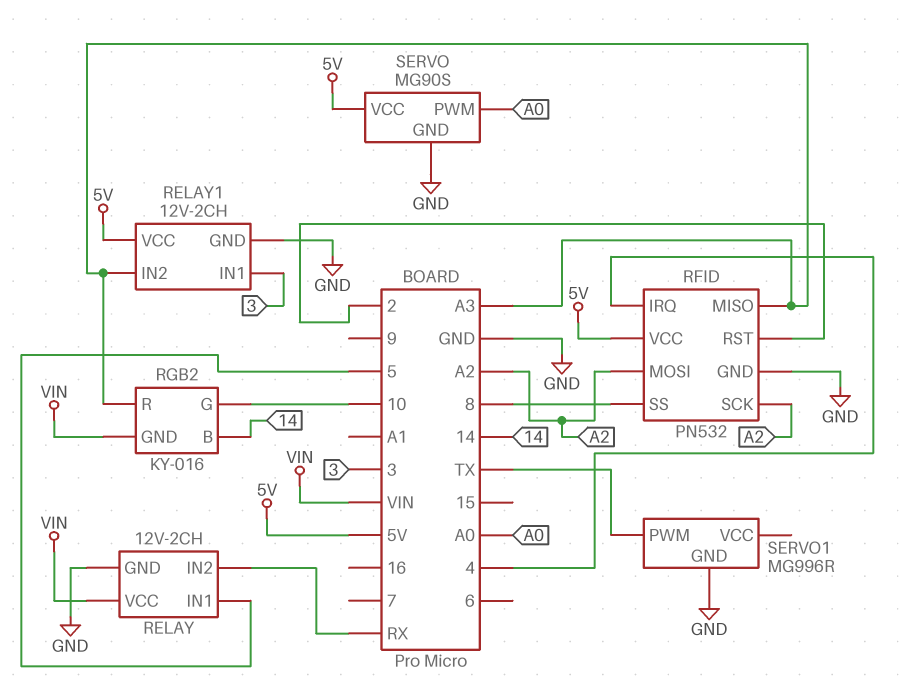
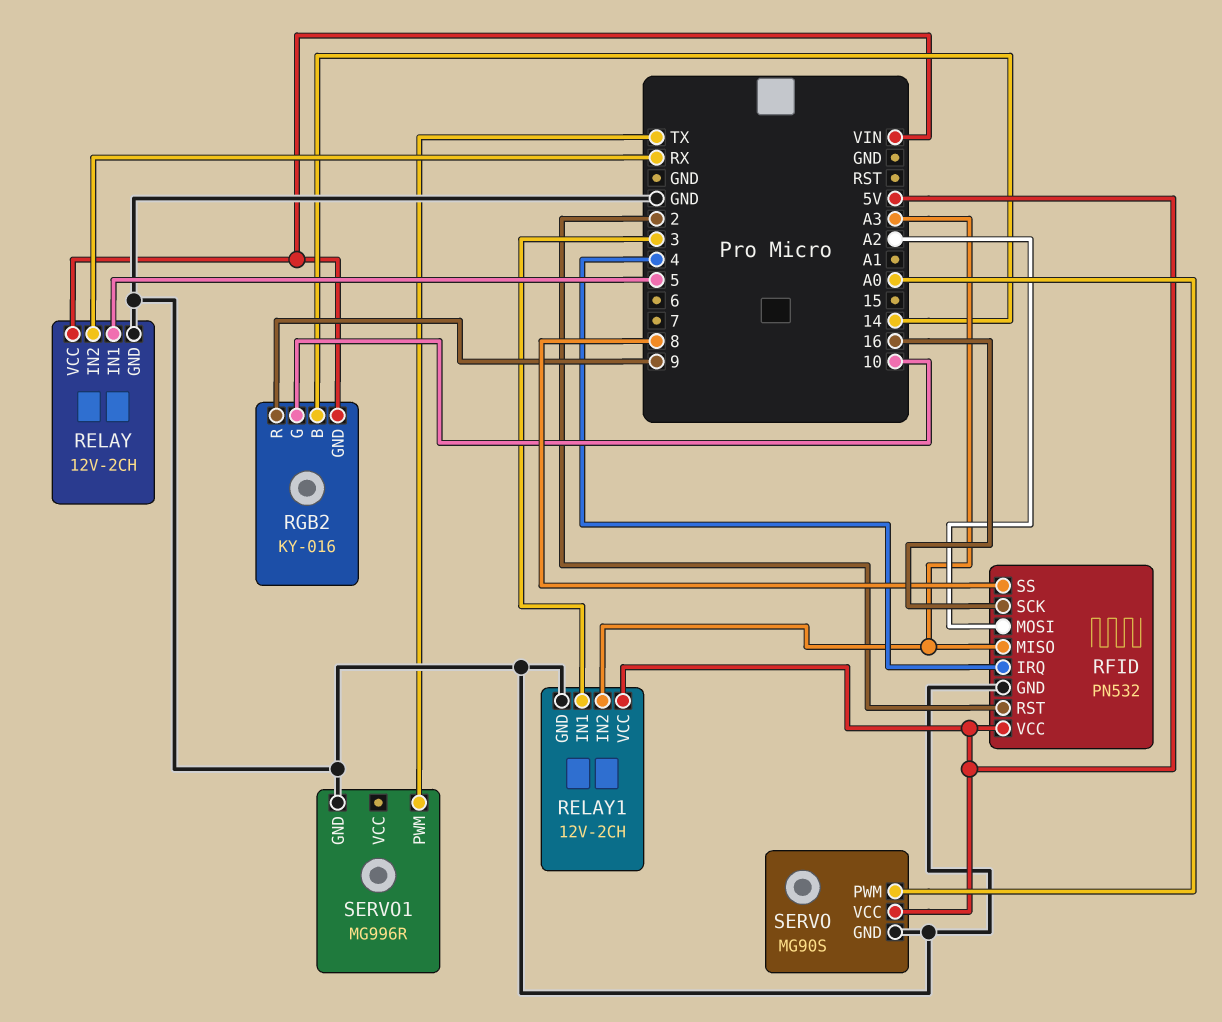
RFID pin SCK: A2 -> 16
RGB2 pin R: A3 -> 9

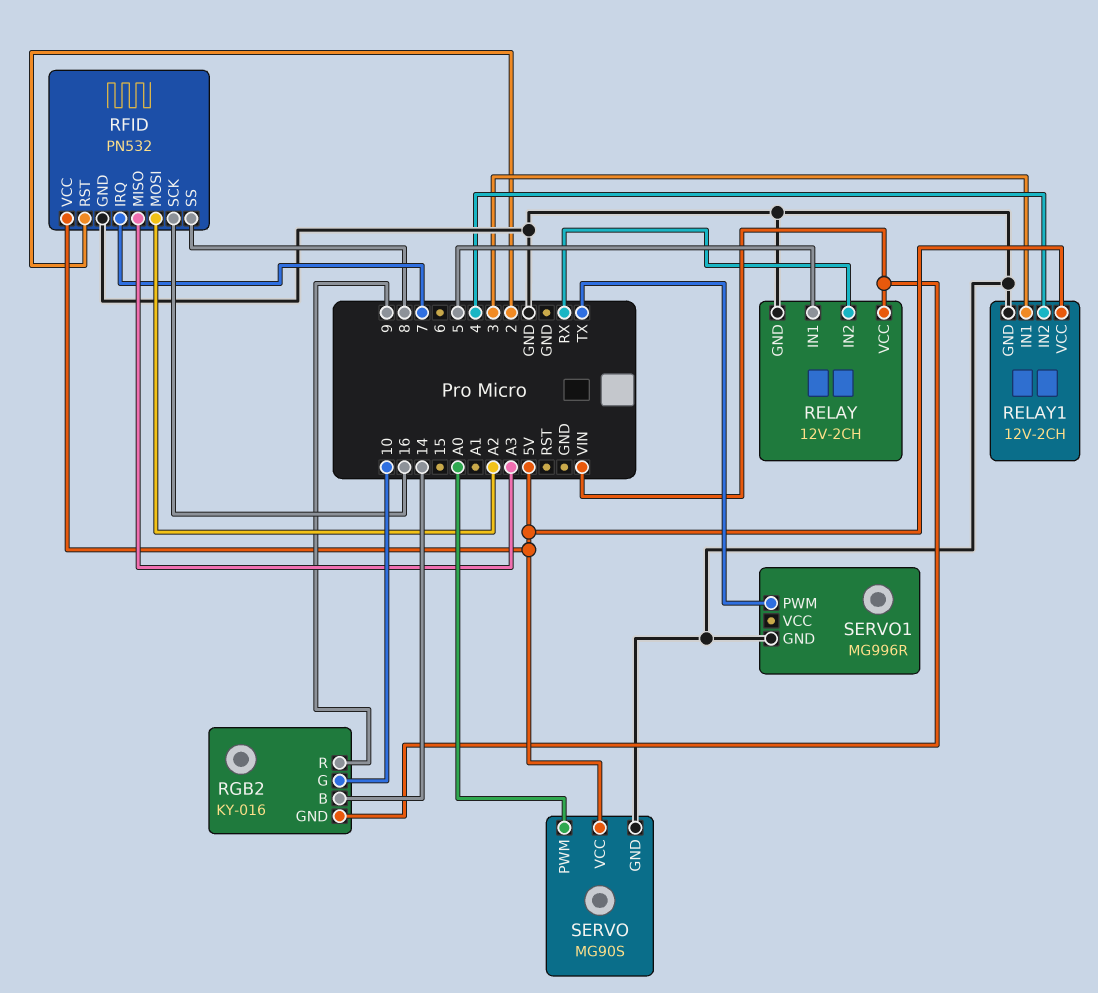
RELAY1 pin IN2: A3 -> 4
RFID pin IRQ: 4 -> 7

